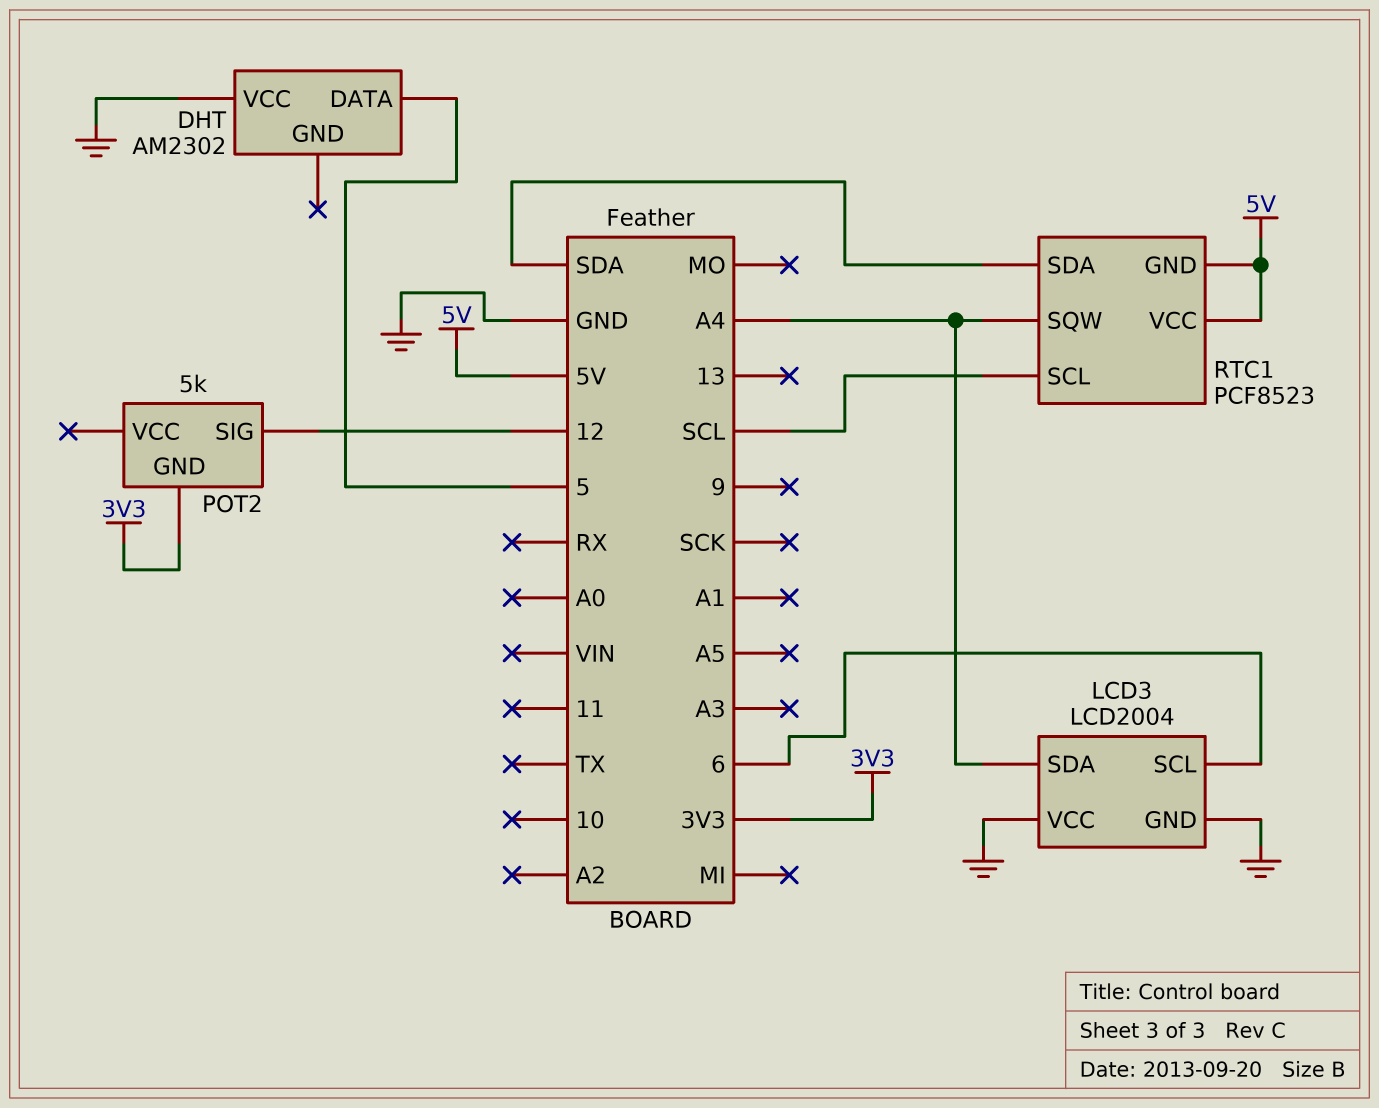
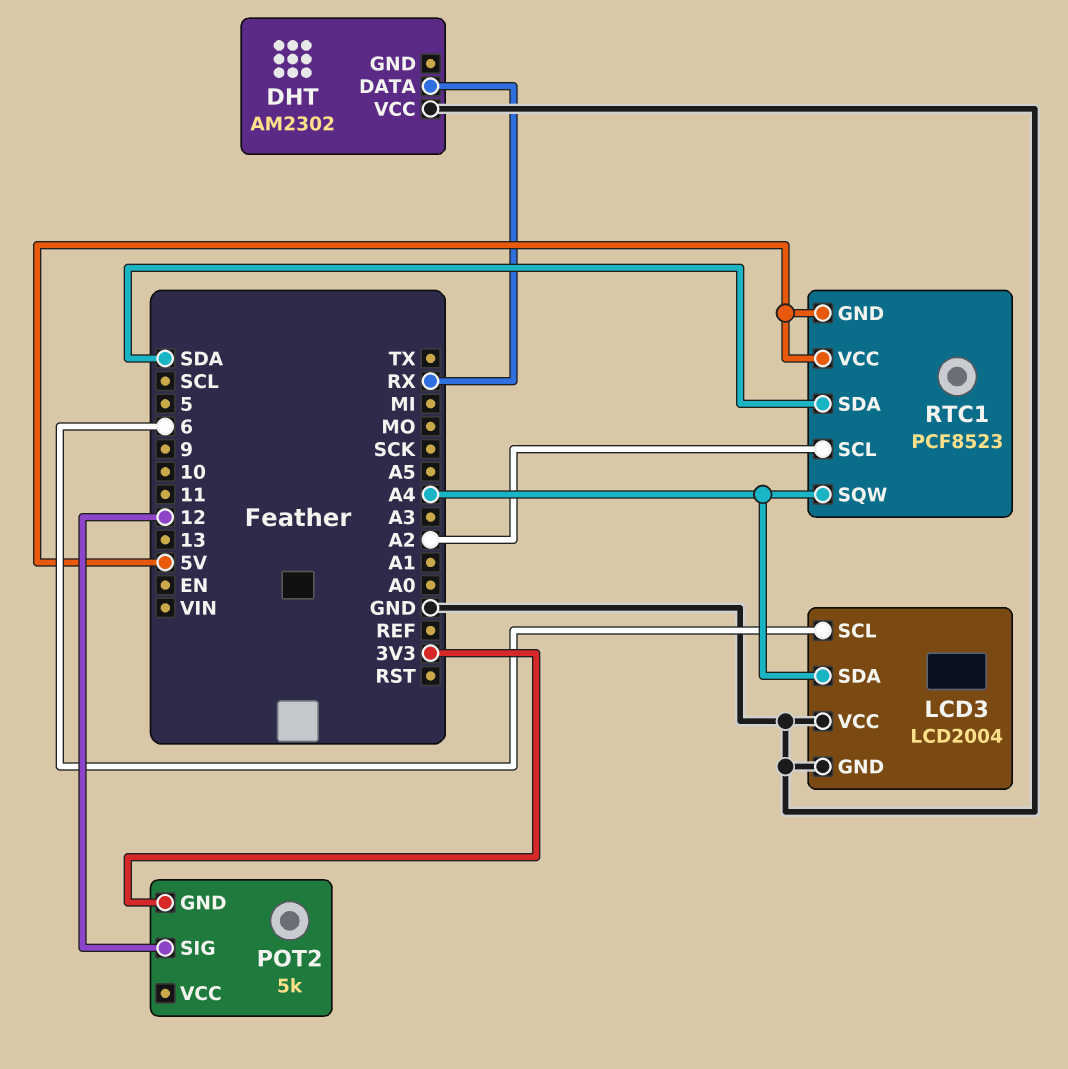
DHT pin DATA: 5 -> RX
RTC1 pin SCL: SCL -> A2

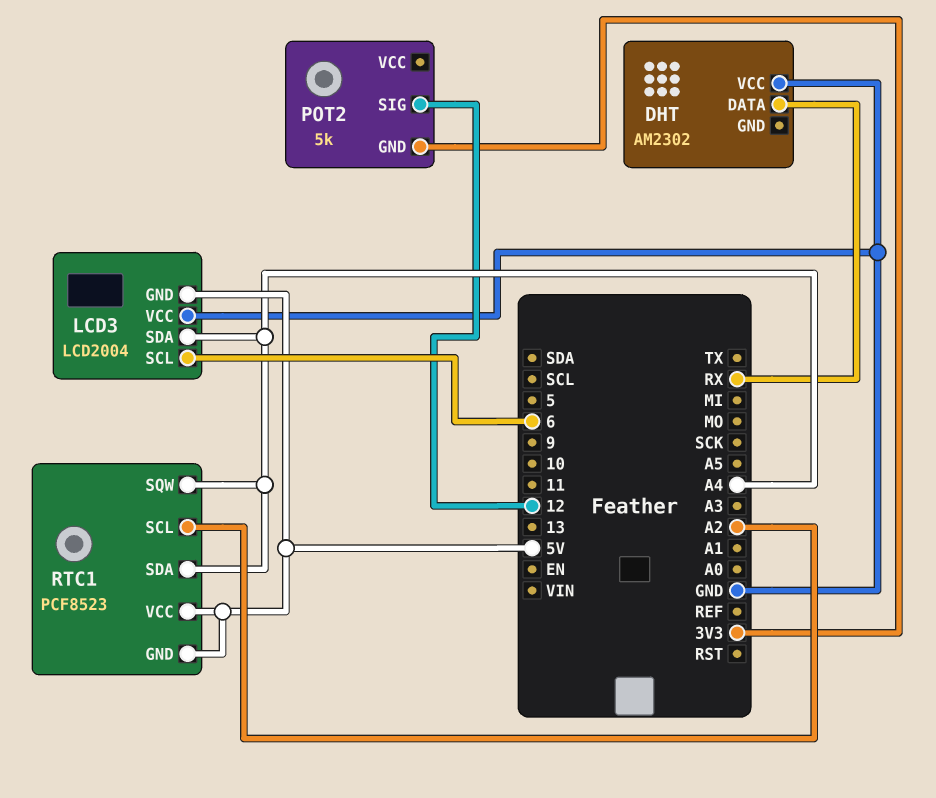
LCD3 pin GND: GND -> 5V
RTC1 pin SDA: SDA -> A4

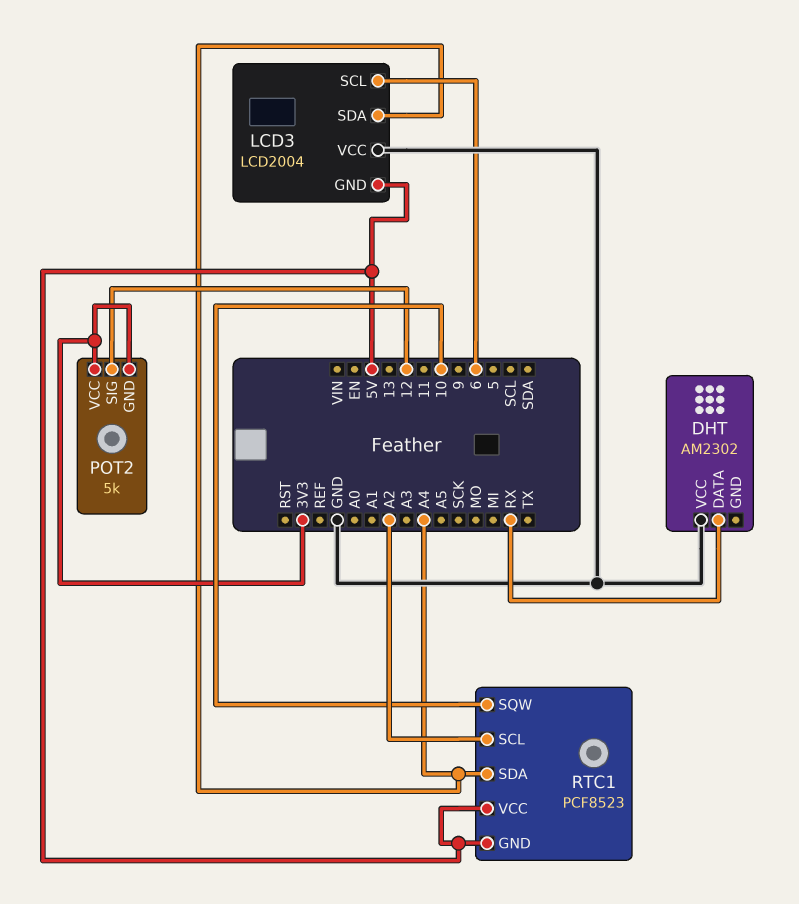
POT2 pin VCC: none -> 3V3
RTC1 pin SQW: A4 -> 10

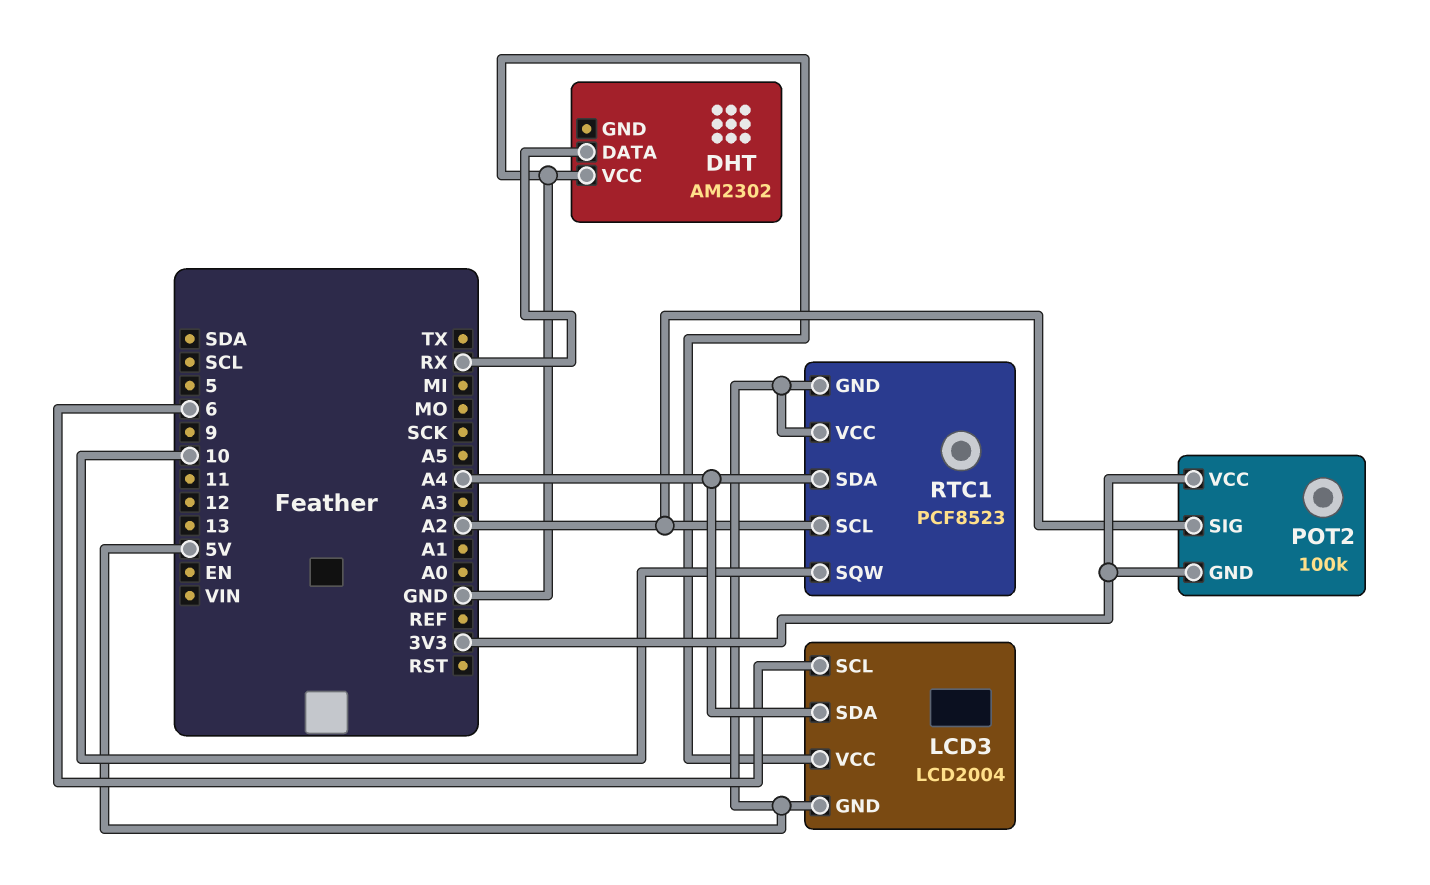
POT2: 5k -> 100k
POT2 pin SIG: 12 -> A2

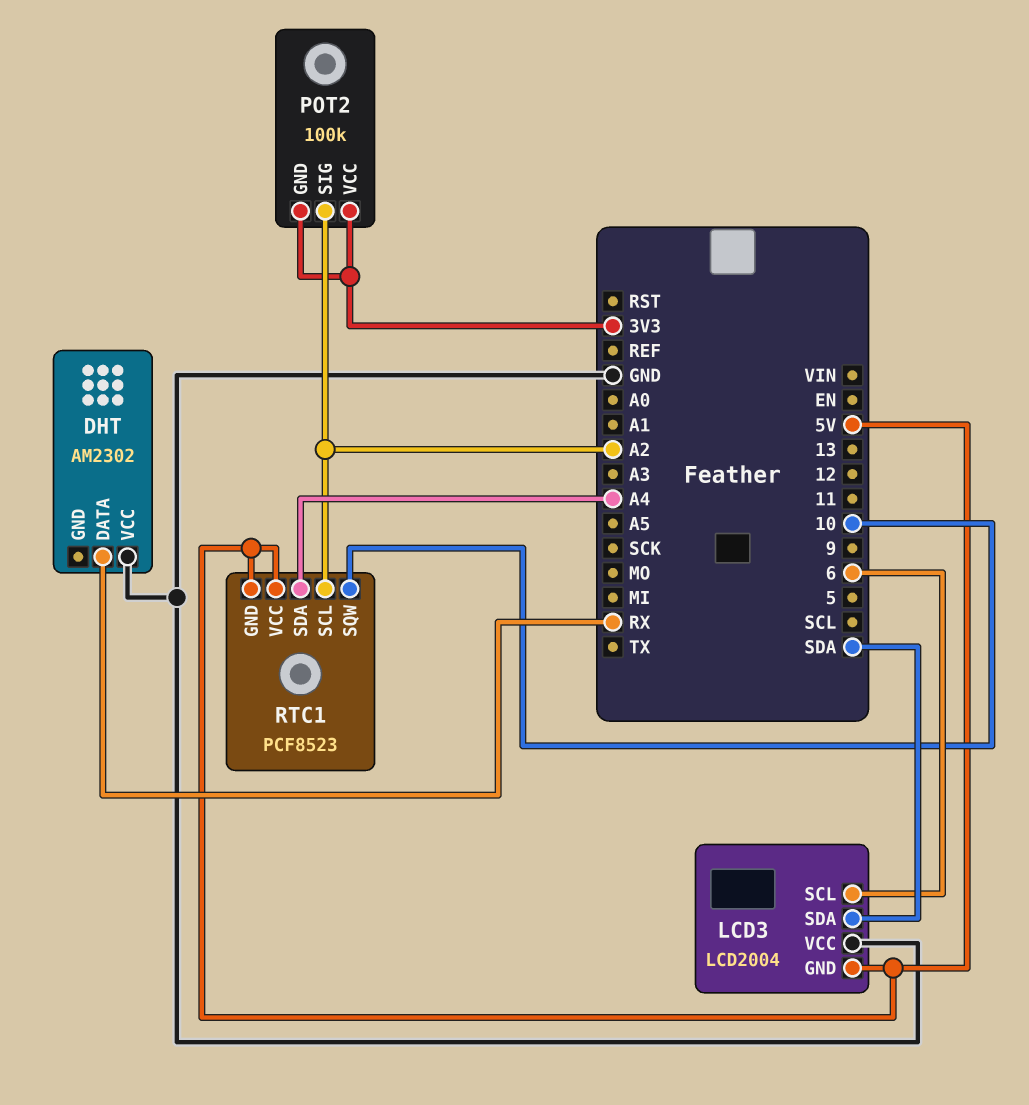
LCD3 pin SDA: A4 -> SDA

